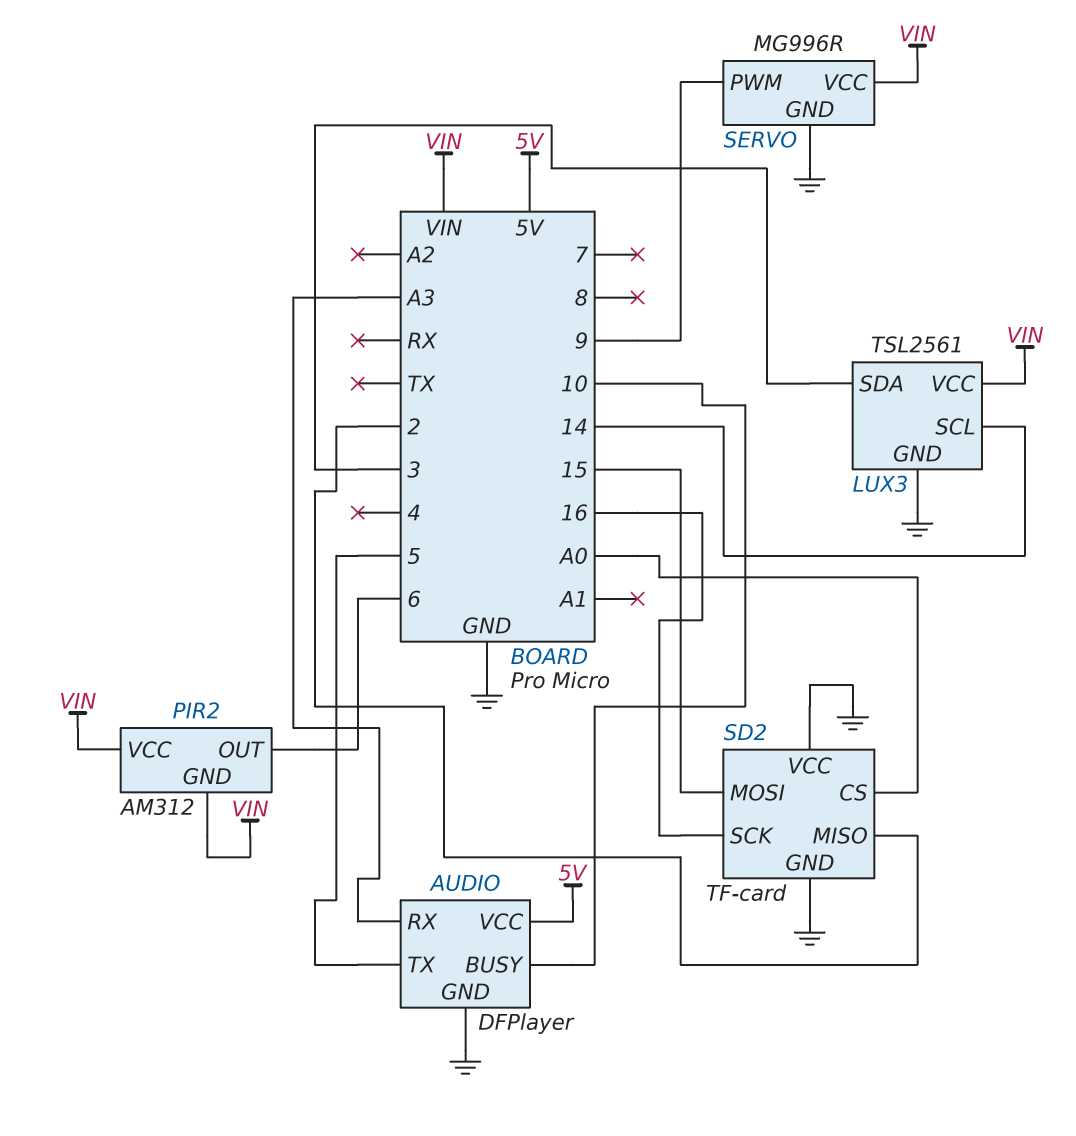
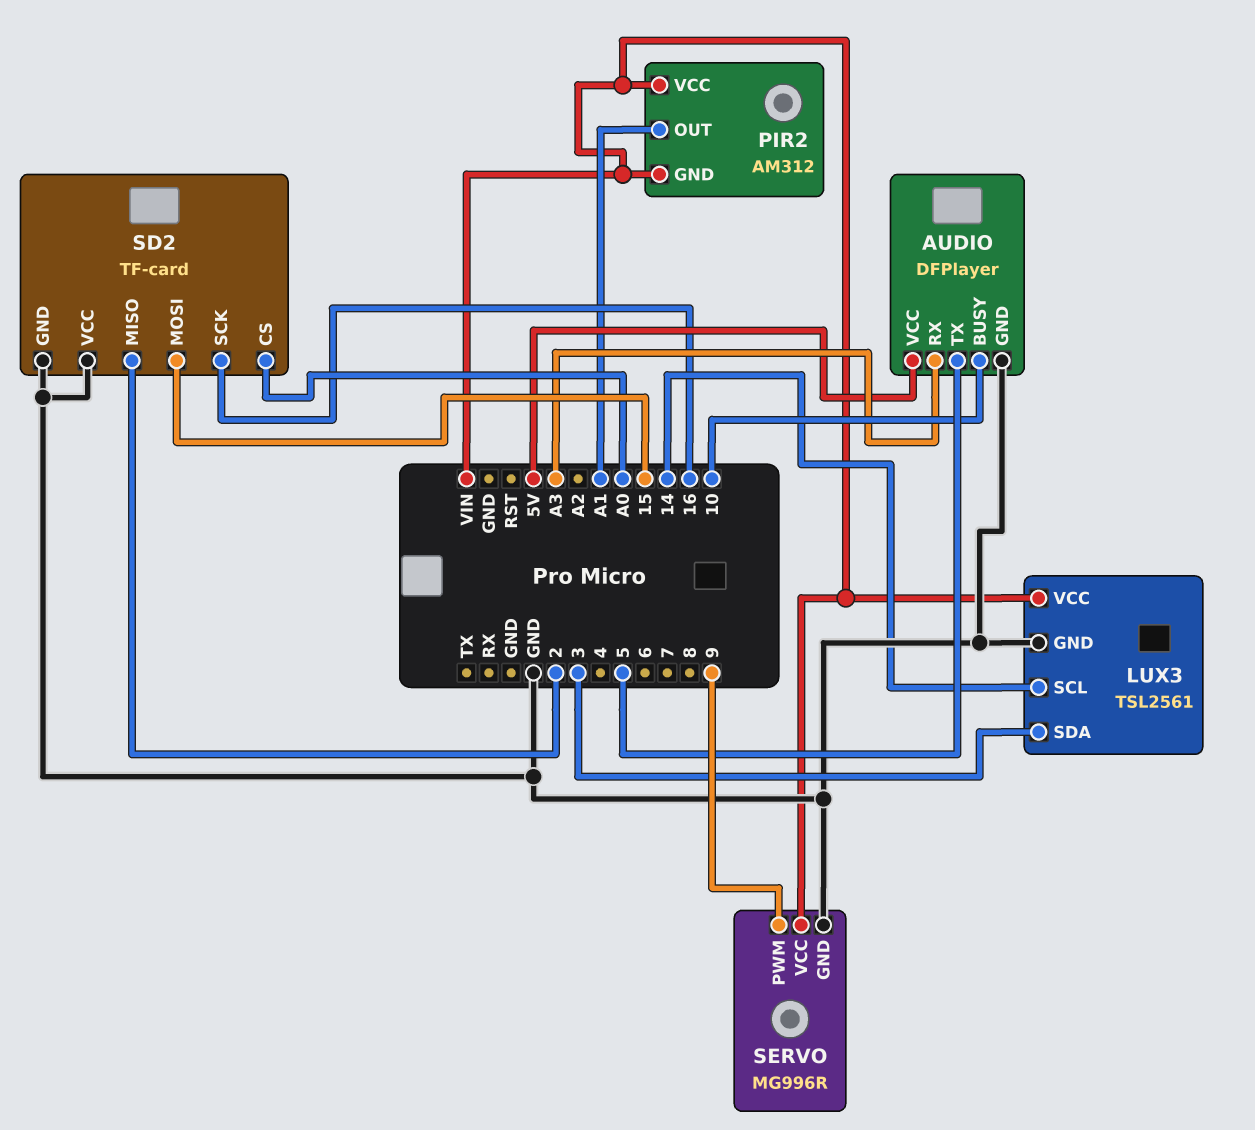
PIR2 pin OUT: 6 -> A1

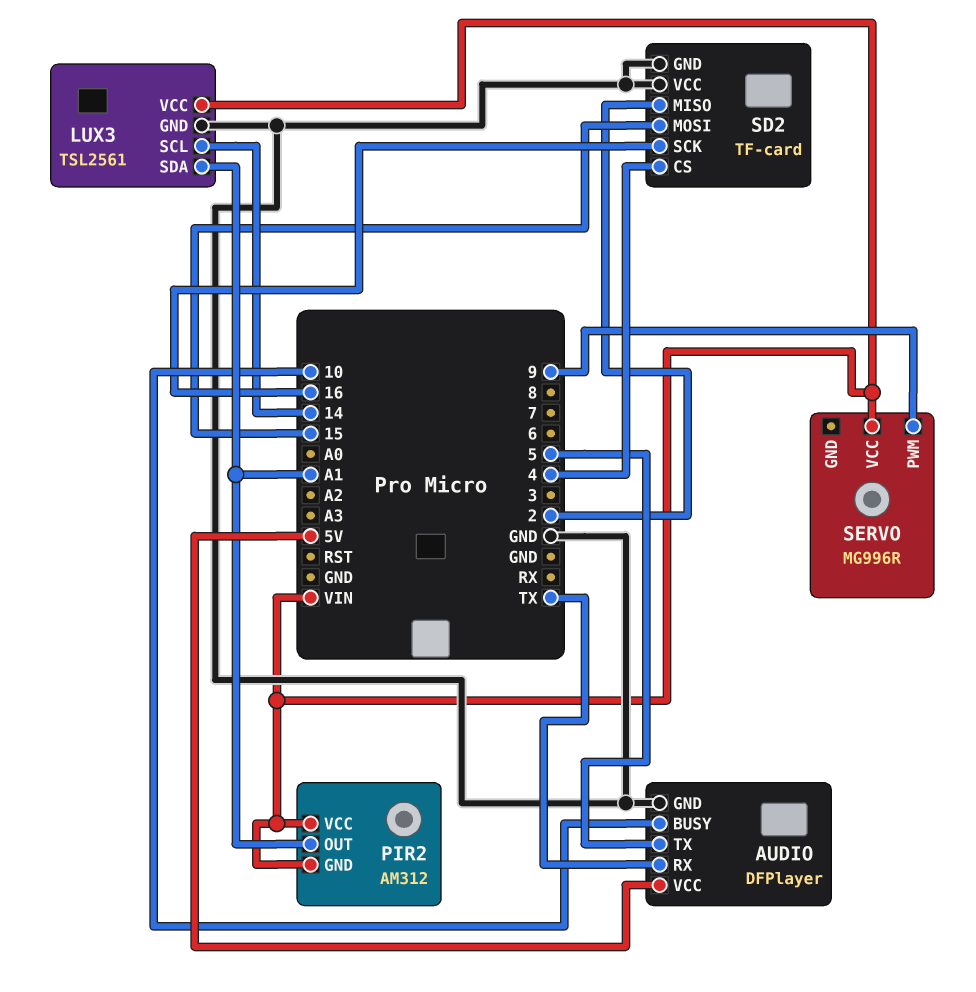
AUDIO pin RX: A3 -> TX
LUX3 pin SDA: 3 -> A1
SD2 pin CS: A0 -> 4
SERVO pin GND: GND -> none

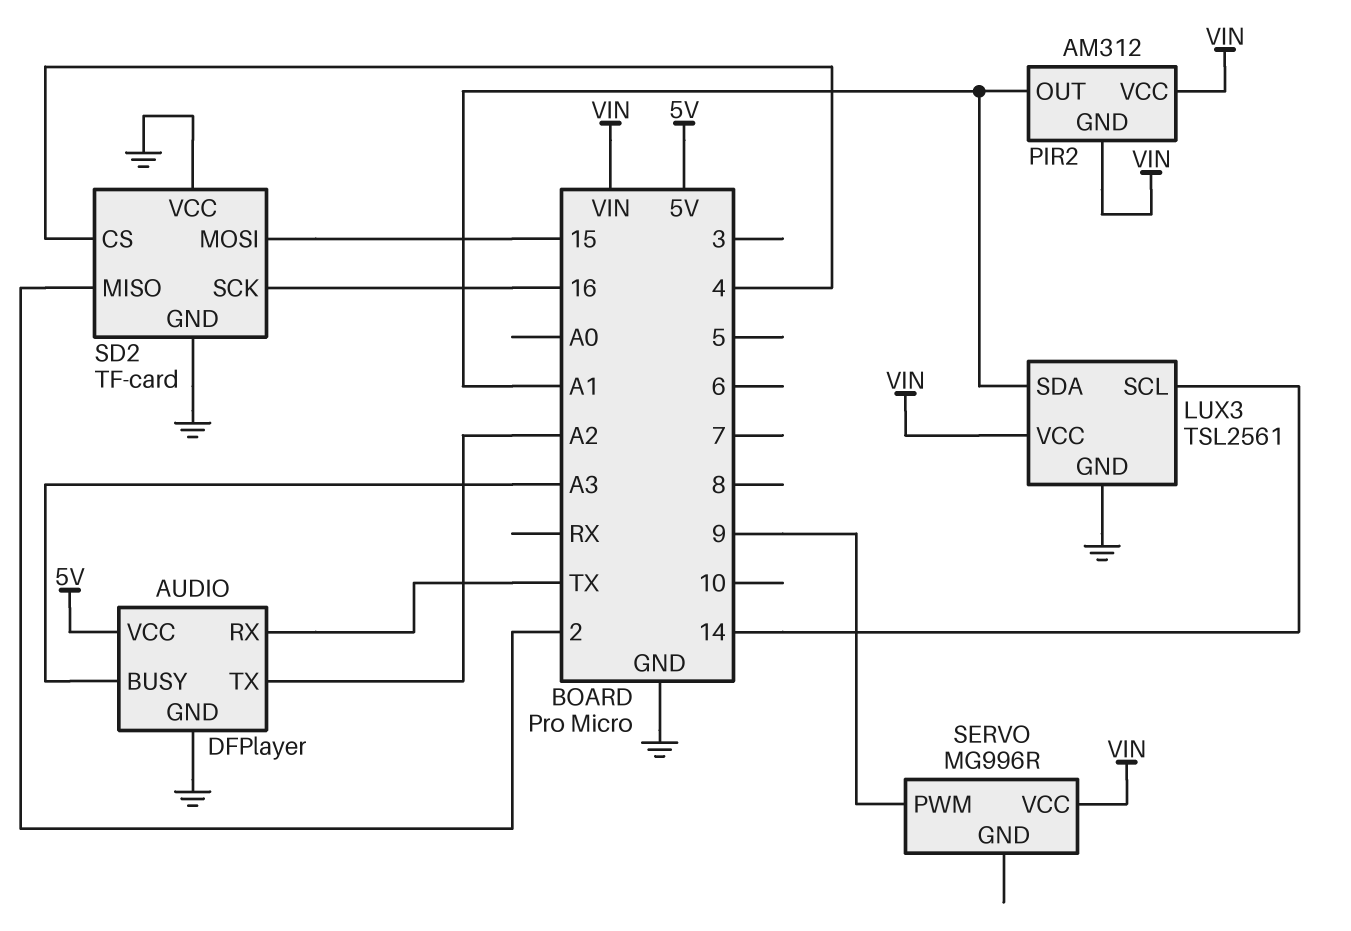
AUDIO pin BUSY: 10 -> A3
AUDIO pin TX: 5 -> A2

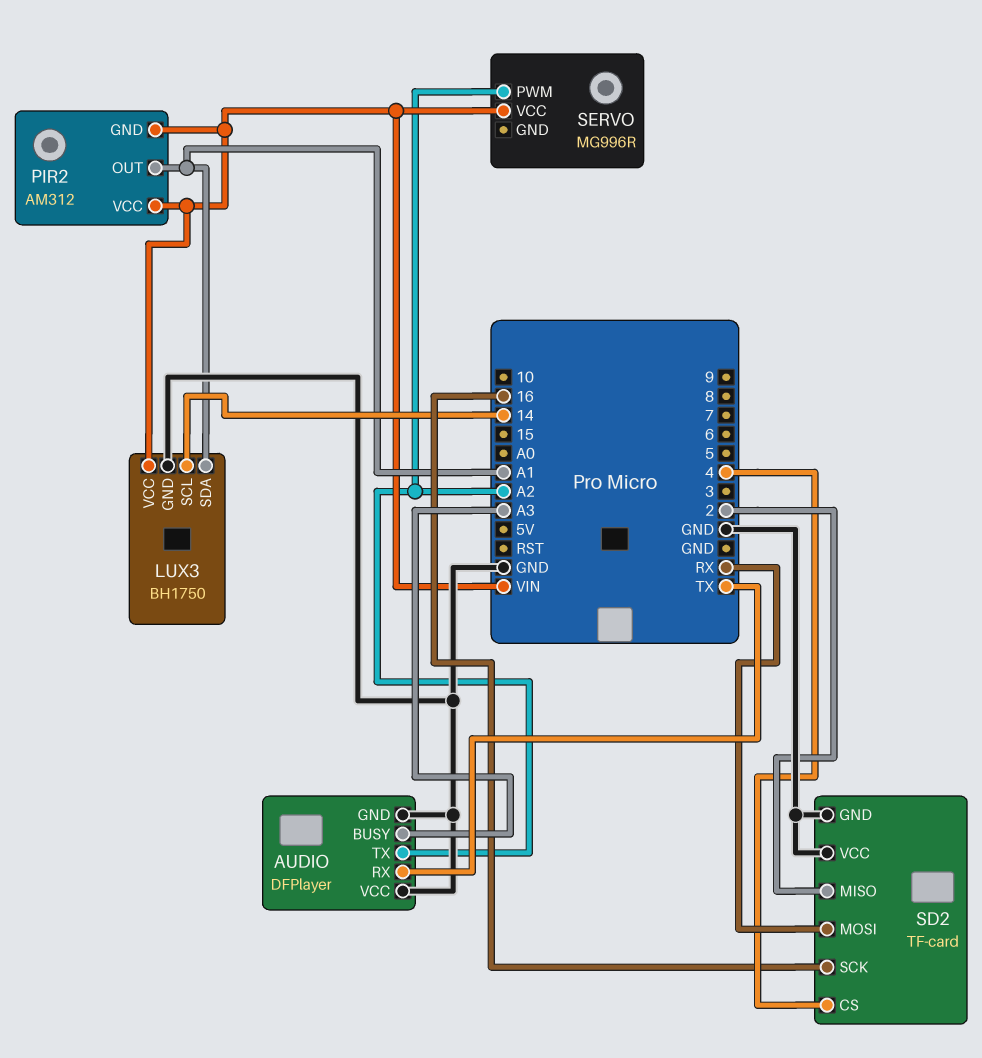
AUDIO pin VCC: 5V -> GND
LUX3: TSL2561 -> BH1750
SD2 pin MOSI: 15 -> RX
SERVO pin PWM: 9 -> A2

